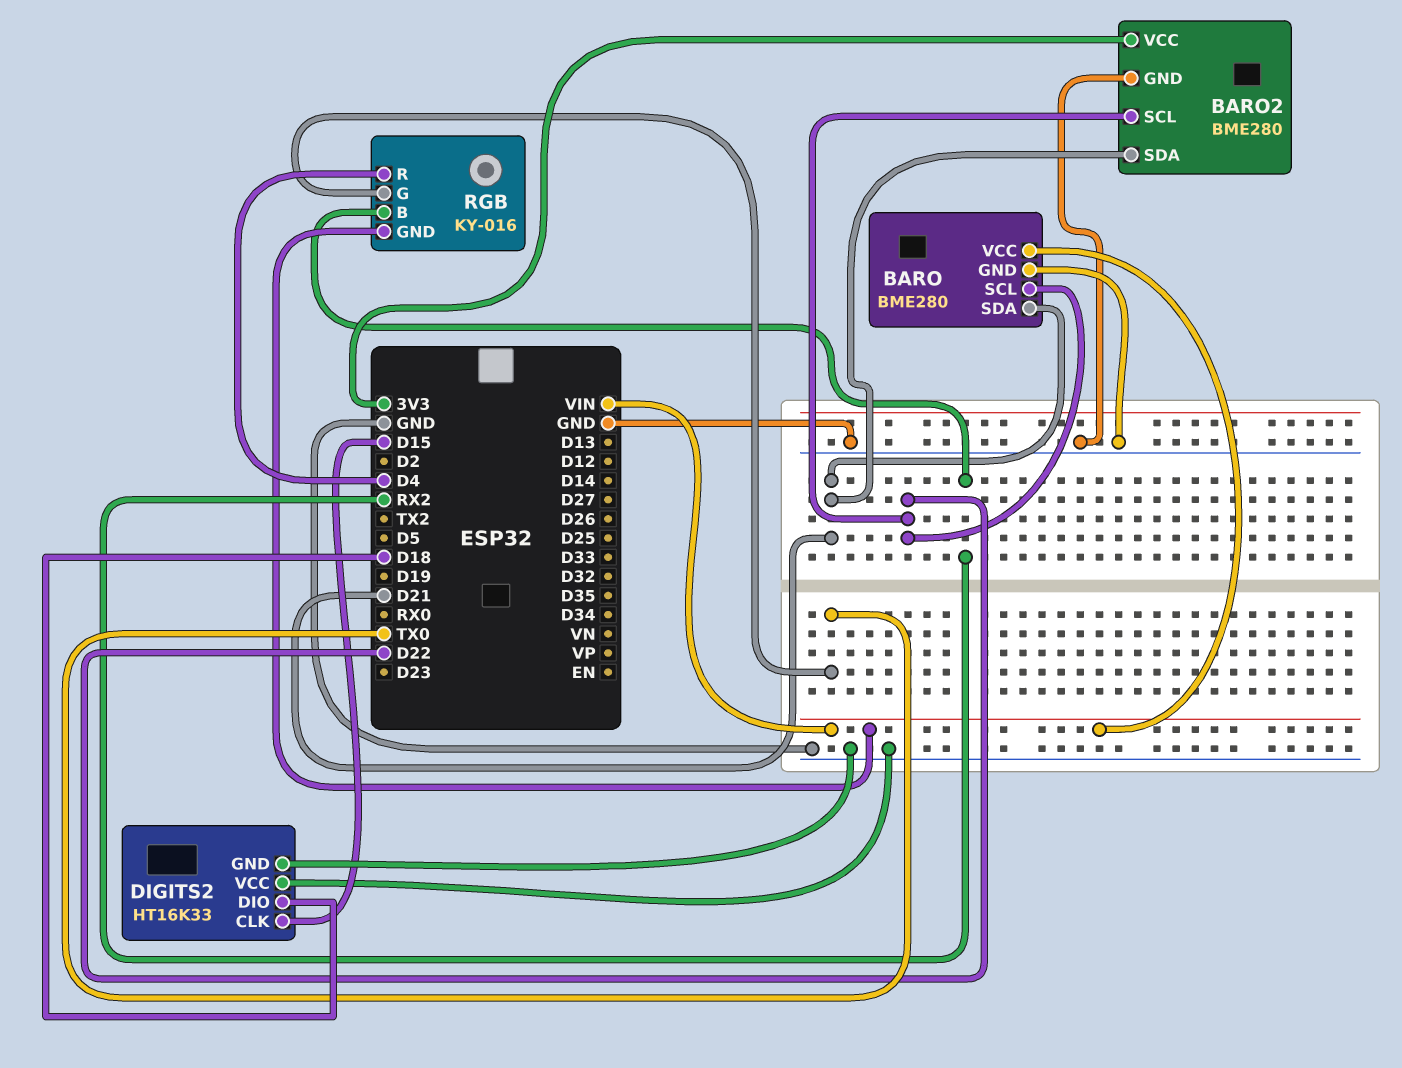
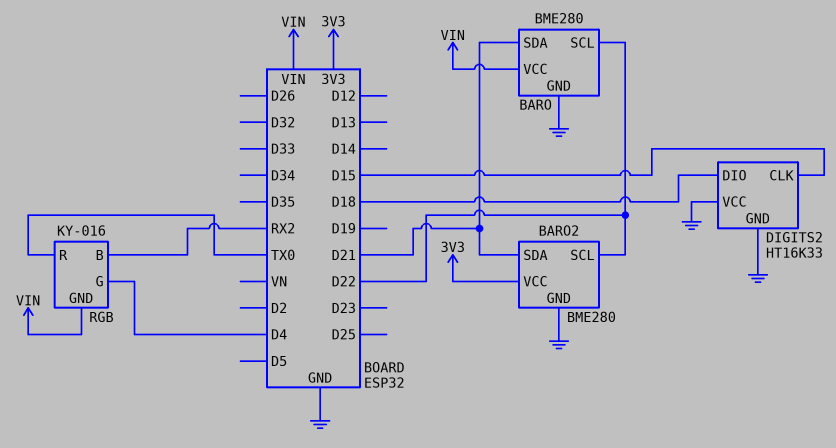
RGB pin G: TX0 -> D4
RGB pin R: D4 -> TX0

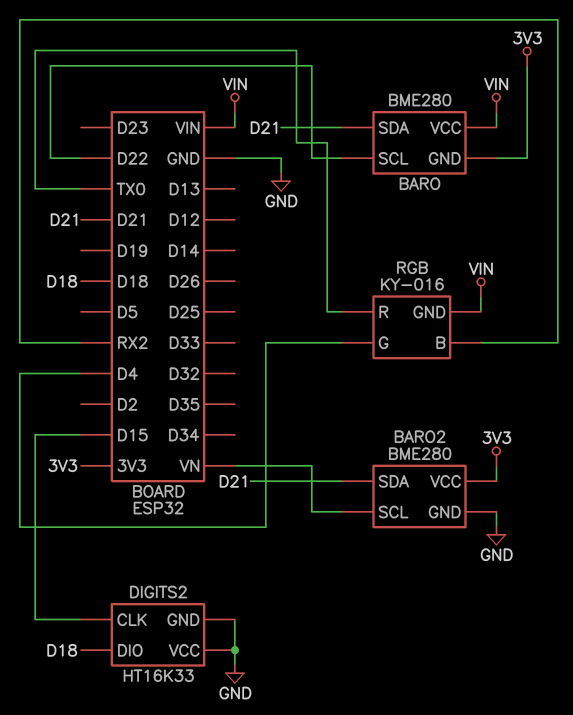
BARO pin GND: GND -> 3V3
BARO2 pin SCL: D22 -> VN

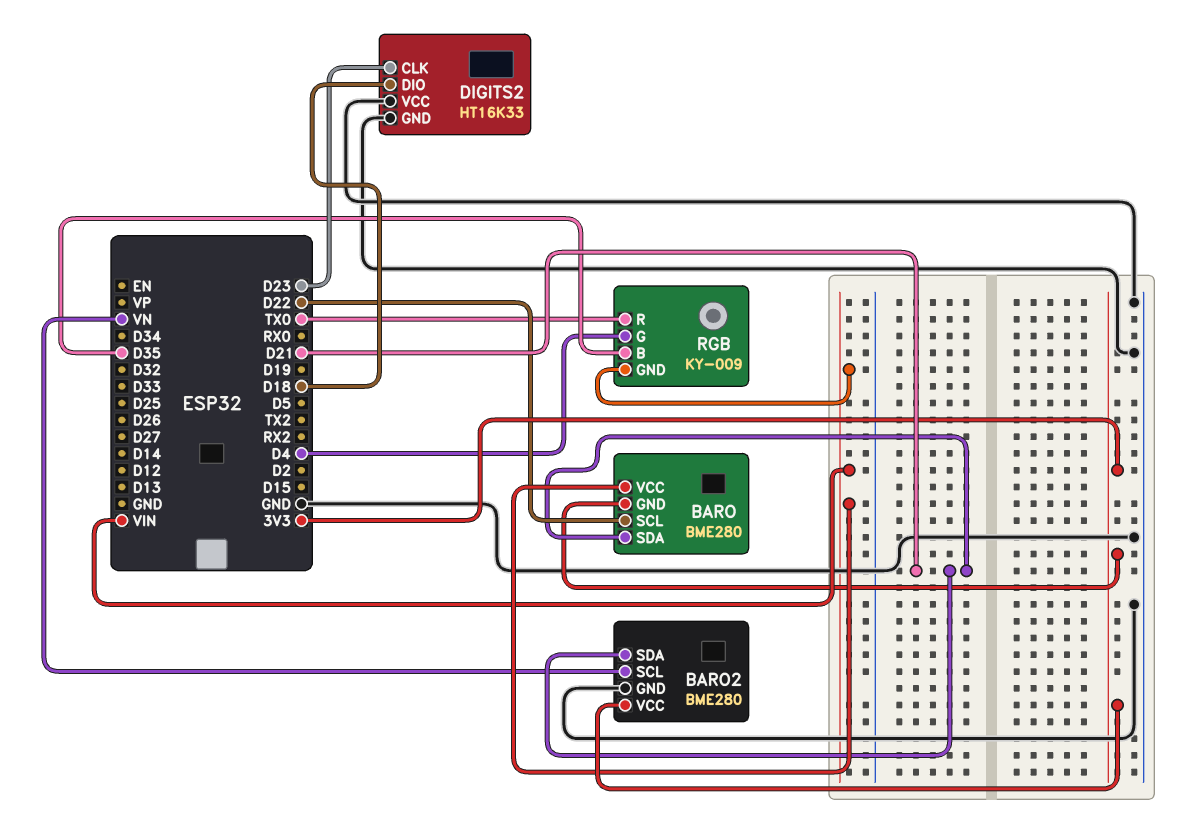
DIGITS2 pin CLK: D15 -> D23
RGB: KY-016 -> KY-009
RGB pin B: RX2 -> D35

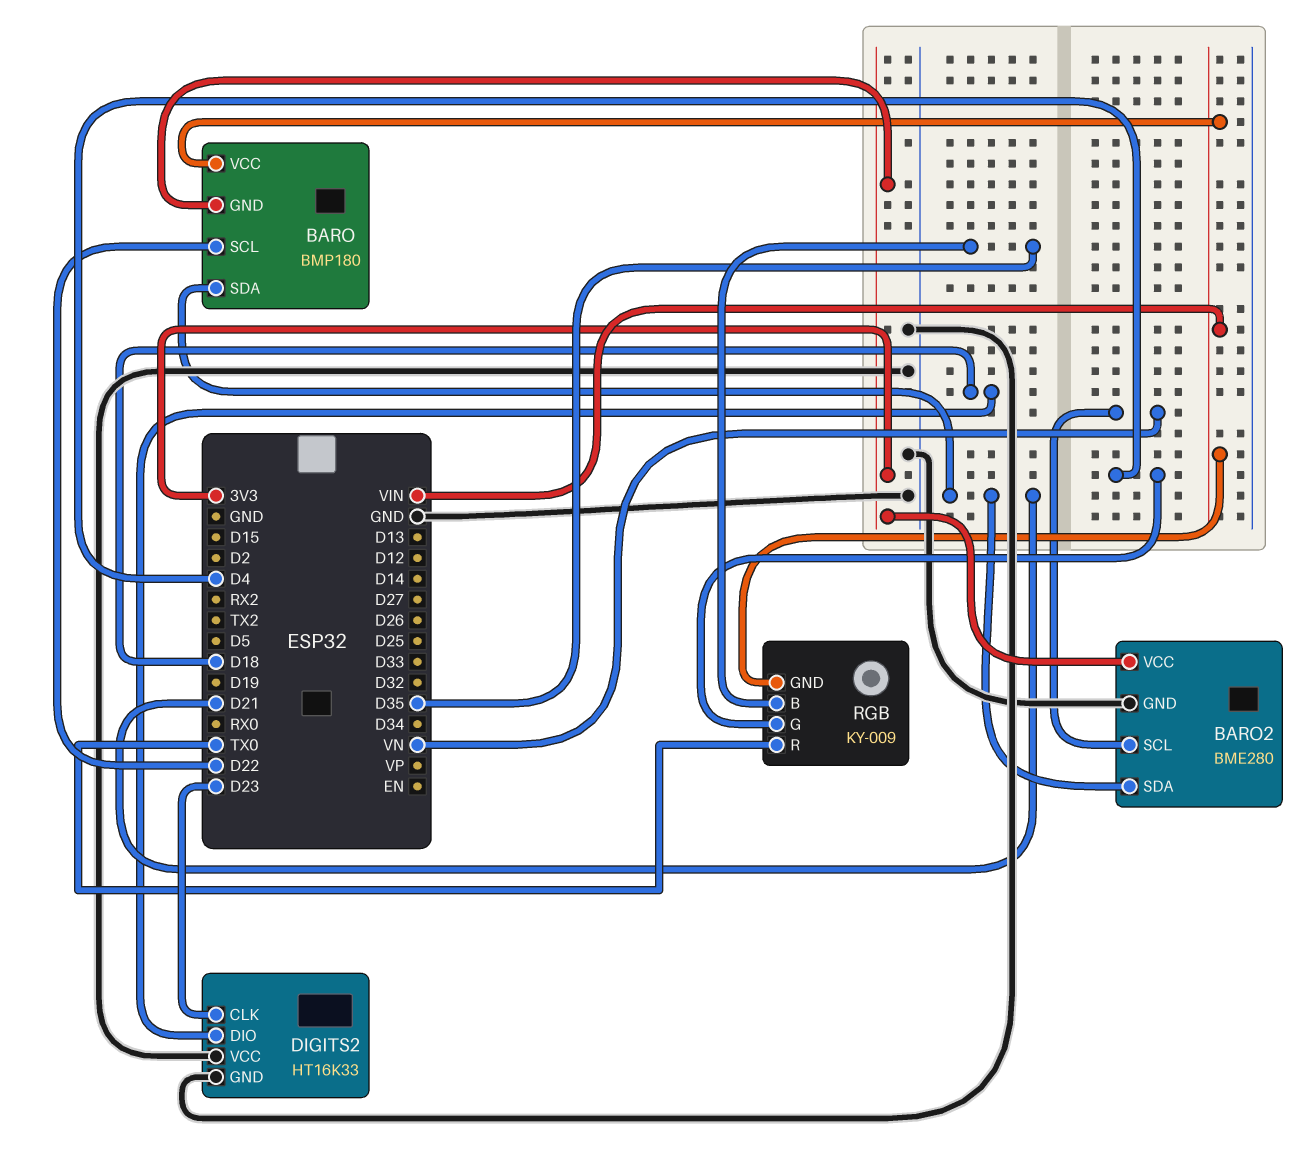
BARO: BME280 -> BMP180

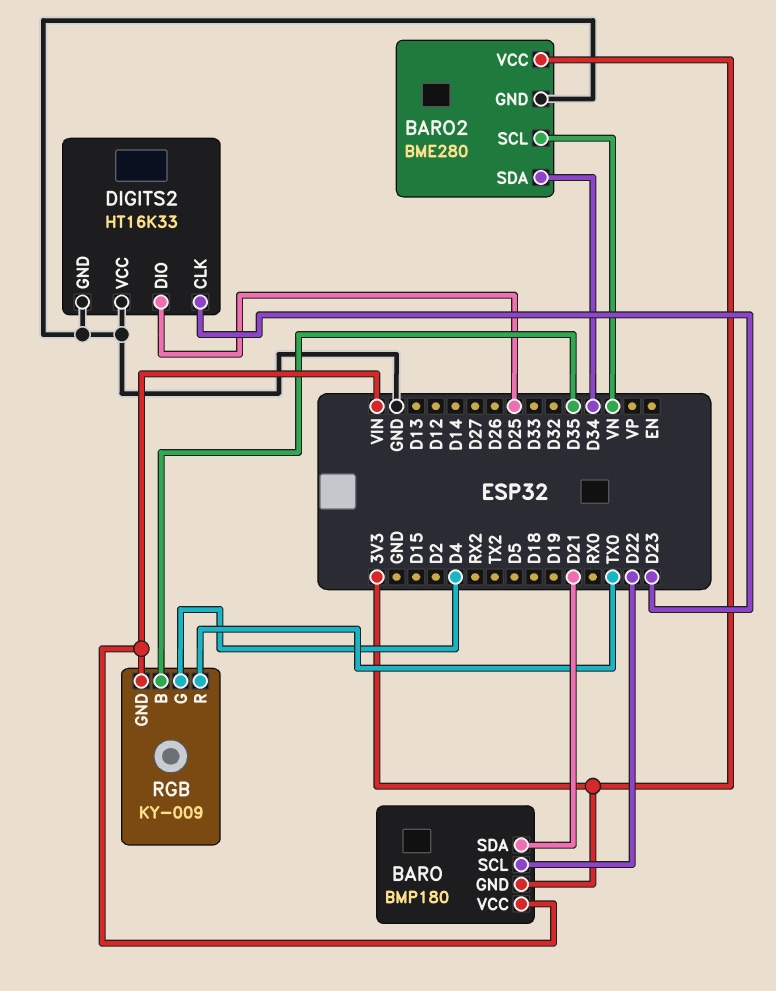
BARO2 pin SDA: D21 -> D34
DIGITS2 pin DIO: D18 -> D25

